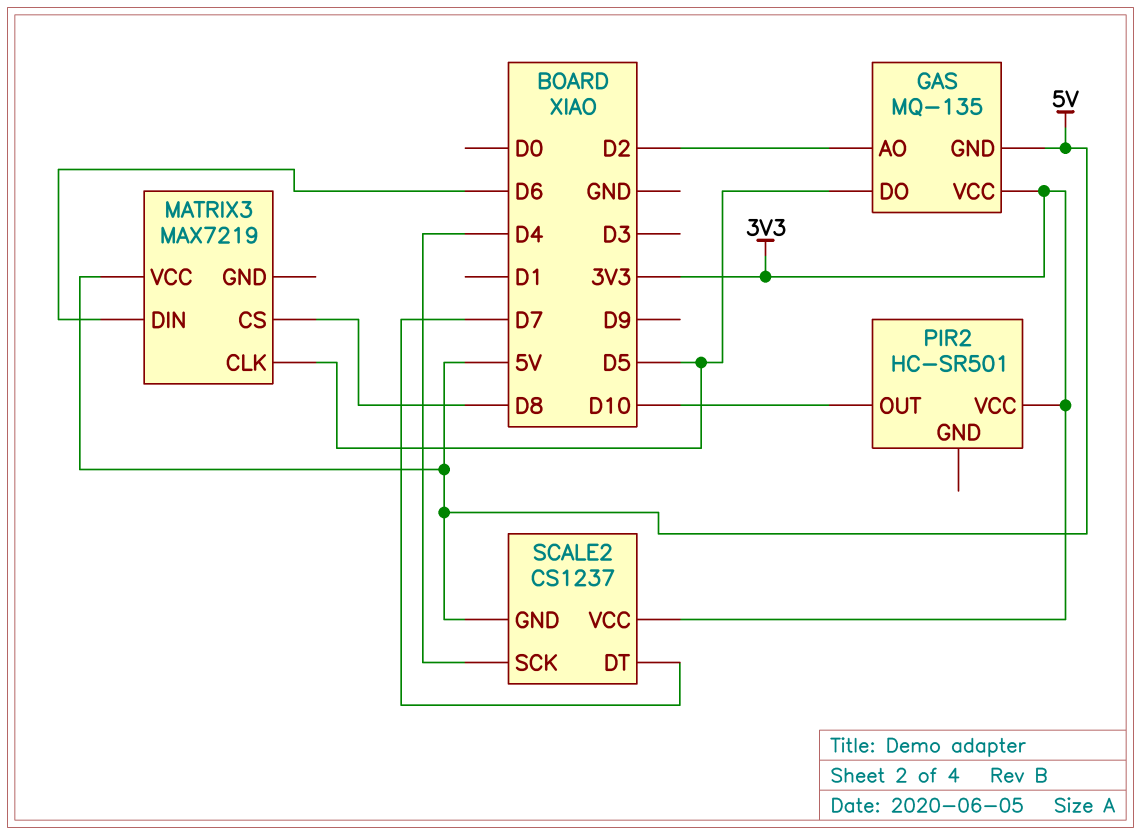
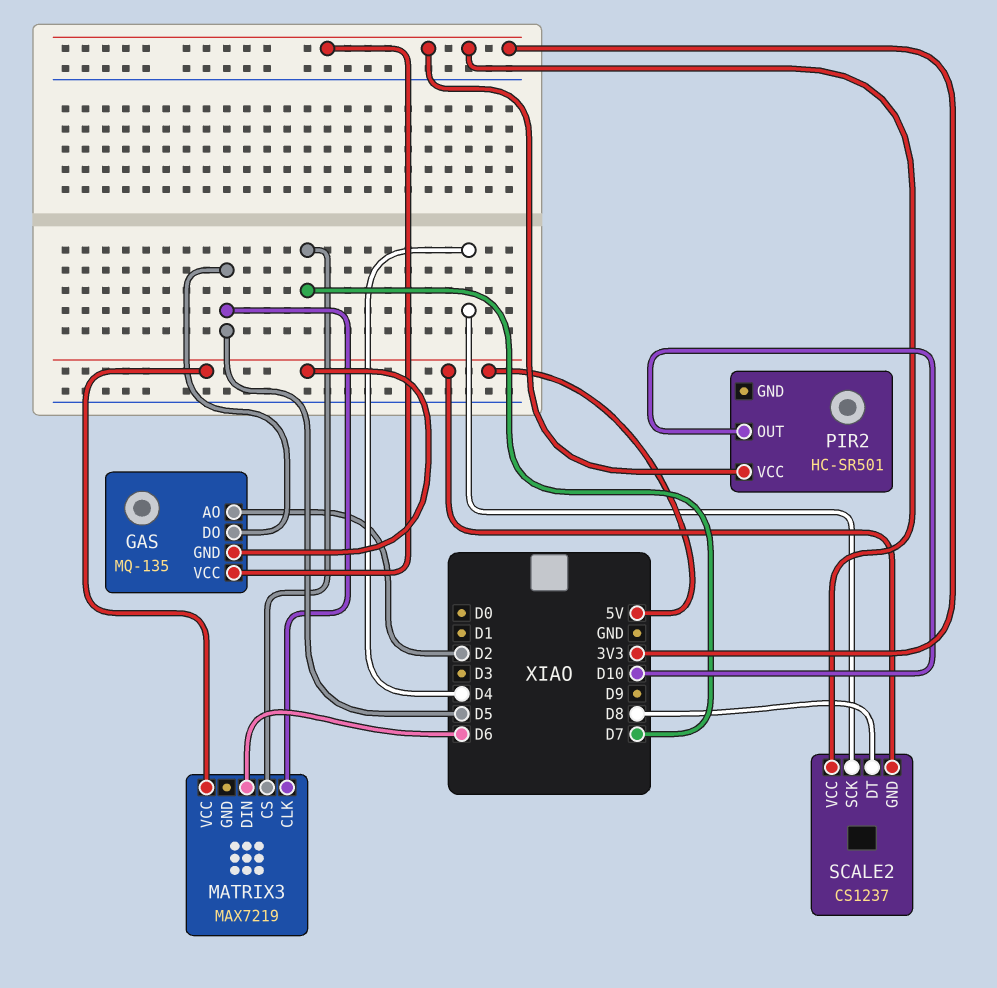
MATRIX3 pin CS: D8 -> D7
SCALE2 pin DT: D7 -> D8

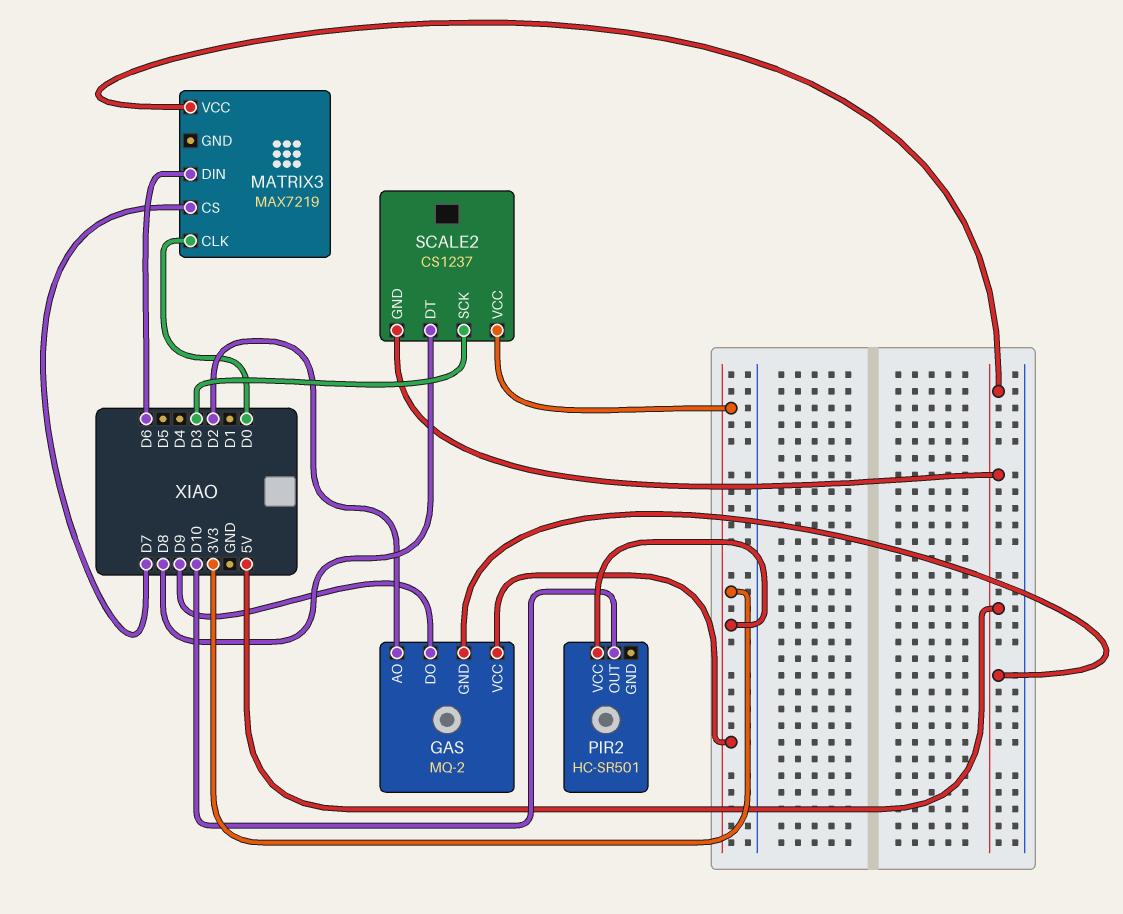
GAS: MQ-135 -> MQ-2
GAS pin DO: D5 -> D9
MATRIX3 pin CLK: D5 -> D0
SCALE2 pin SCK: D4 -> D3

